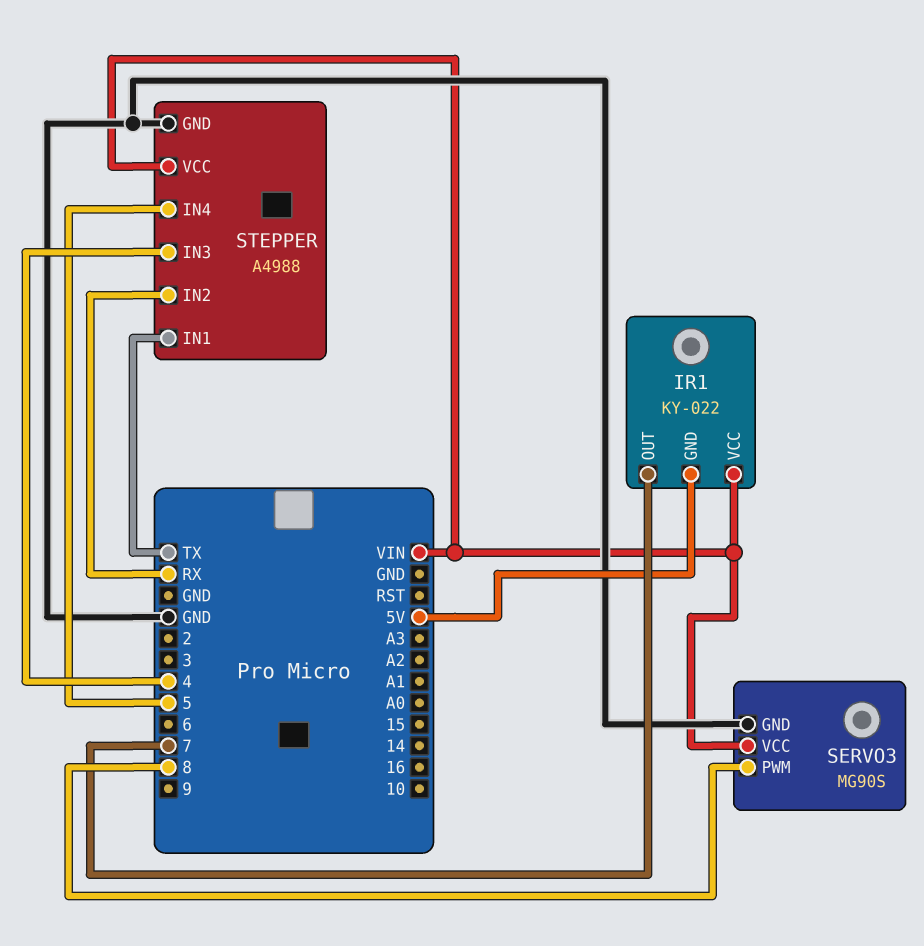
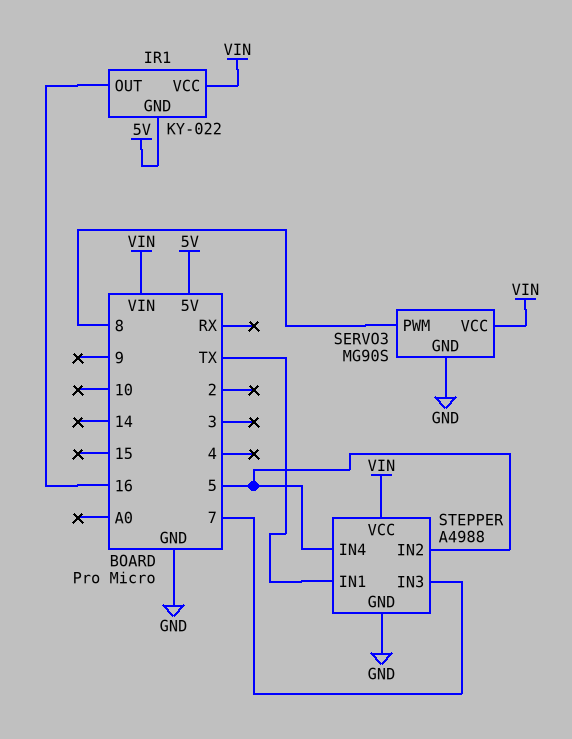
IR1 pin OUT: 7 -> 16
STEPPER pin IN2: RX -> 5
STEPPER pin IN3: 4 -> 7

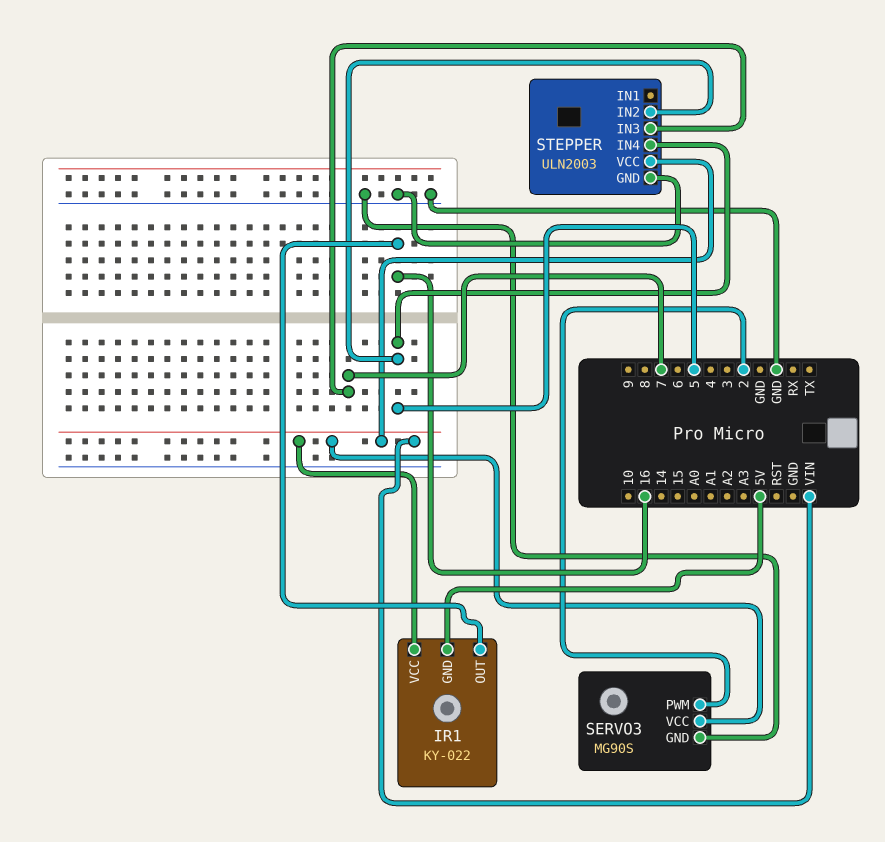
SERVO3 pin PWM: 8 -> 2
STEPPER: A4988 -> ULN2003
STEPPER pin IN1: TX -> none

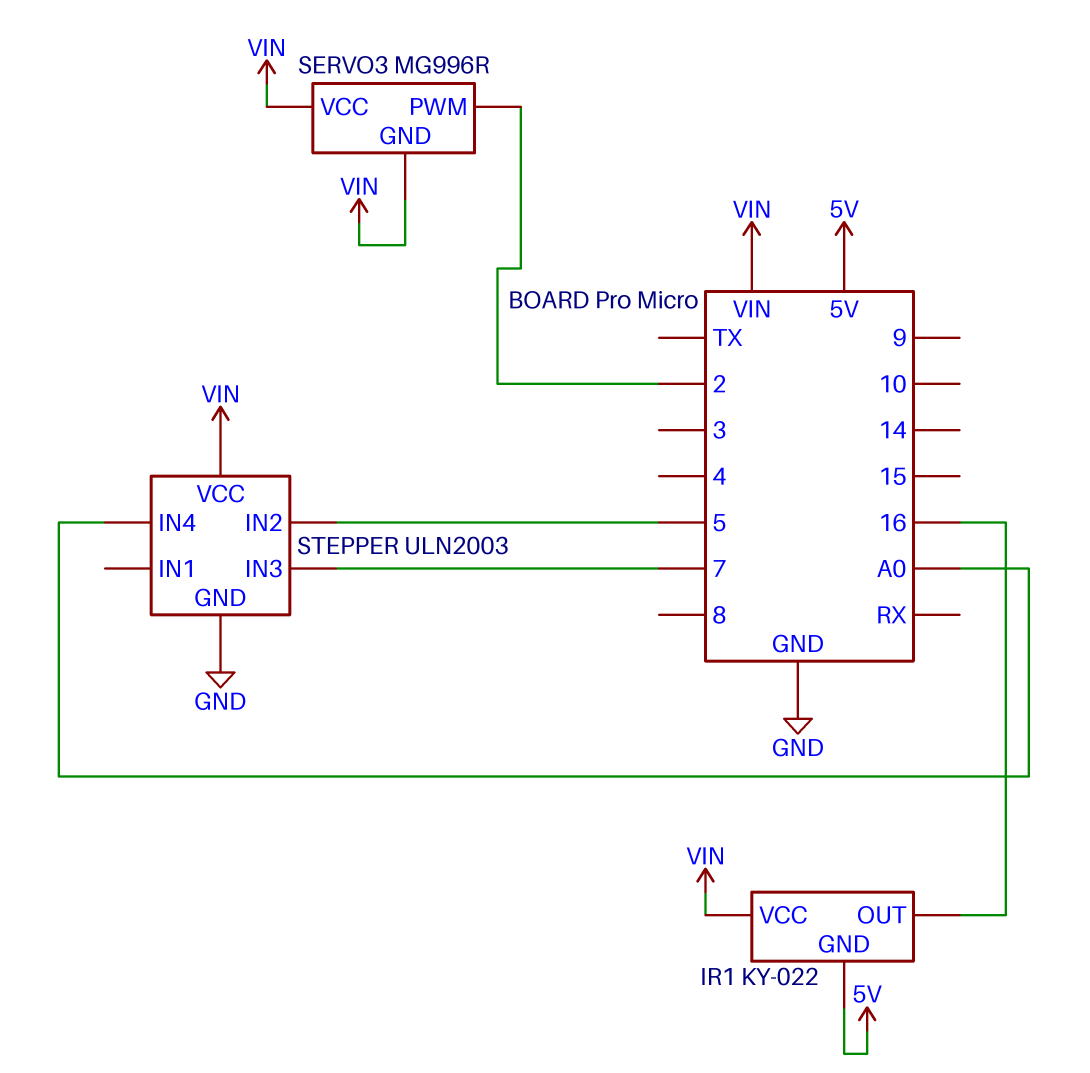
SERVO3: MG90S -> MG996R
SERVO3 pin GND: GND -> VIN
STEPPER pin IN4: 5 -> A0

